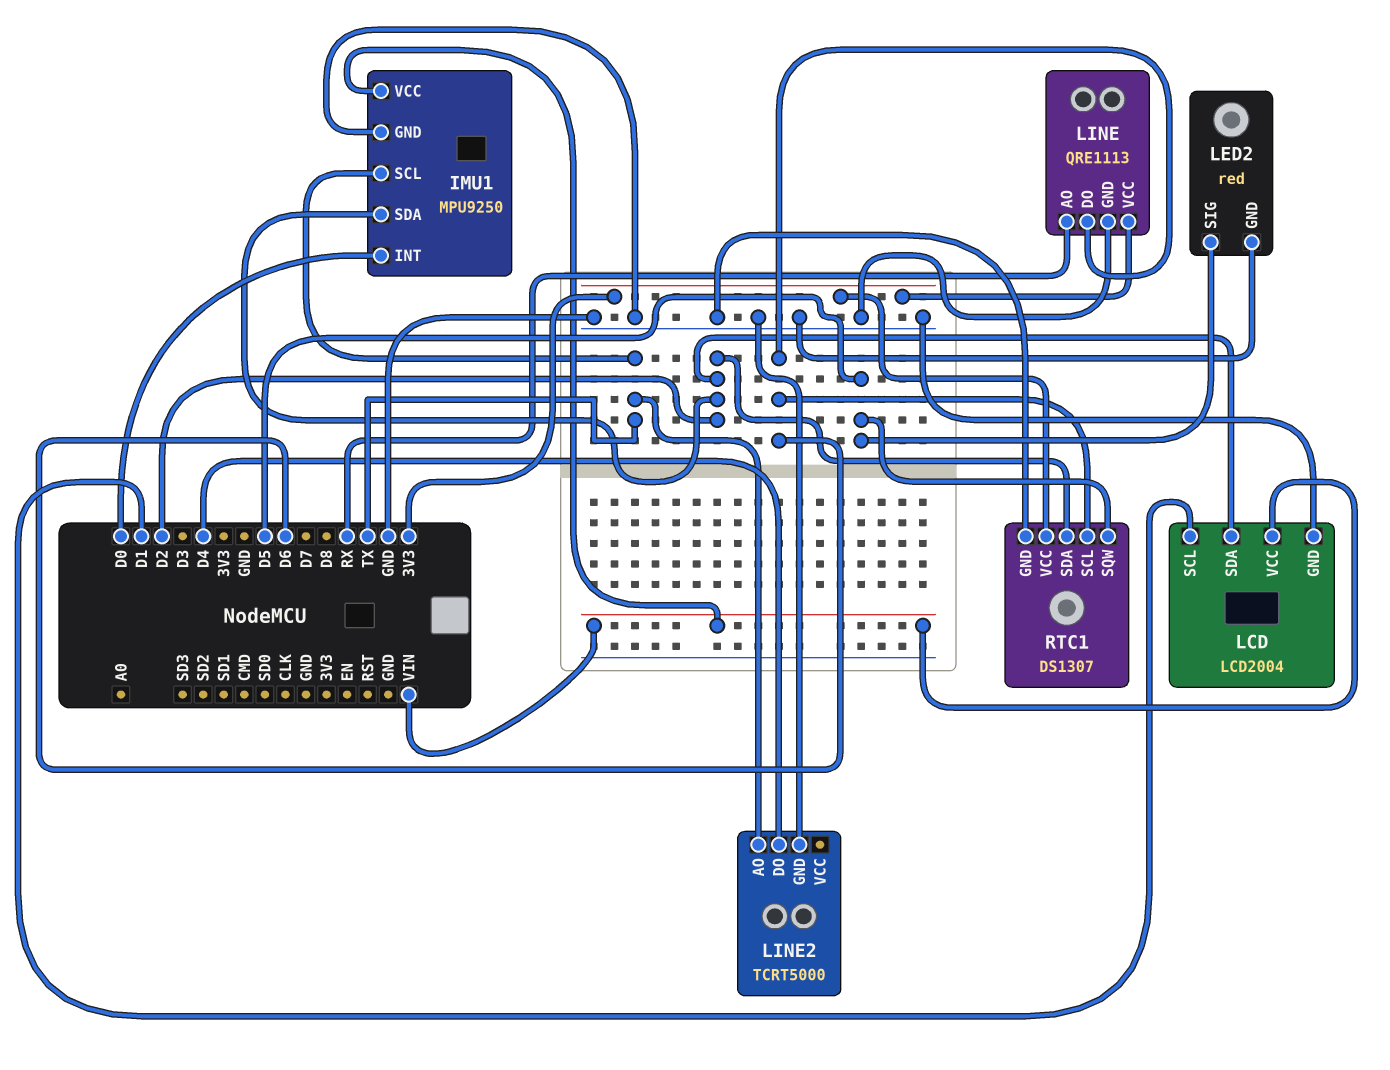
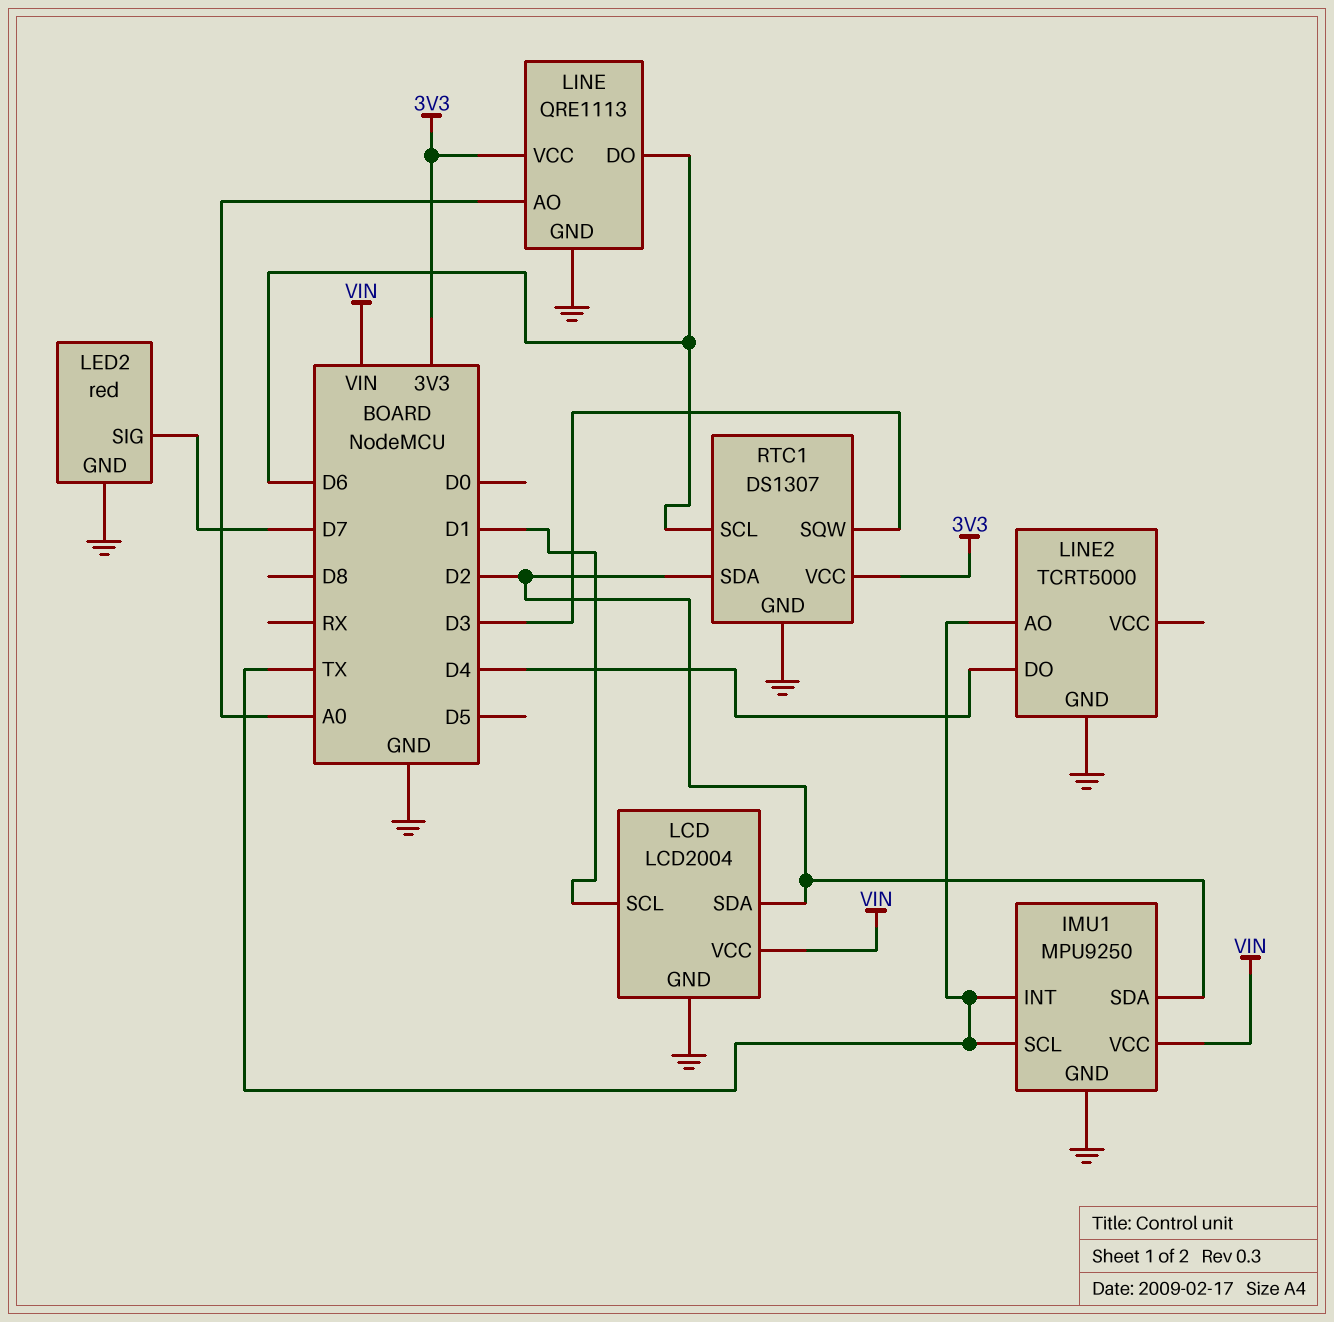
IMU1 pin INT: D0 -> TX
LED2 pin SIG: D5 -> D7
LINE pin AO: RX -> A0
RTC1 pin SQW: D5 -> D3

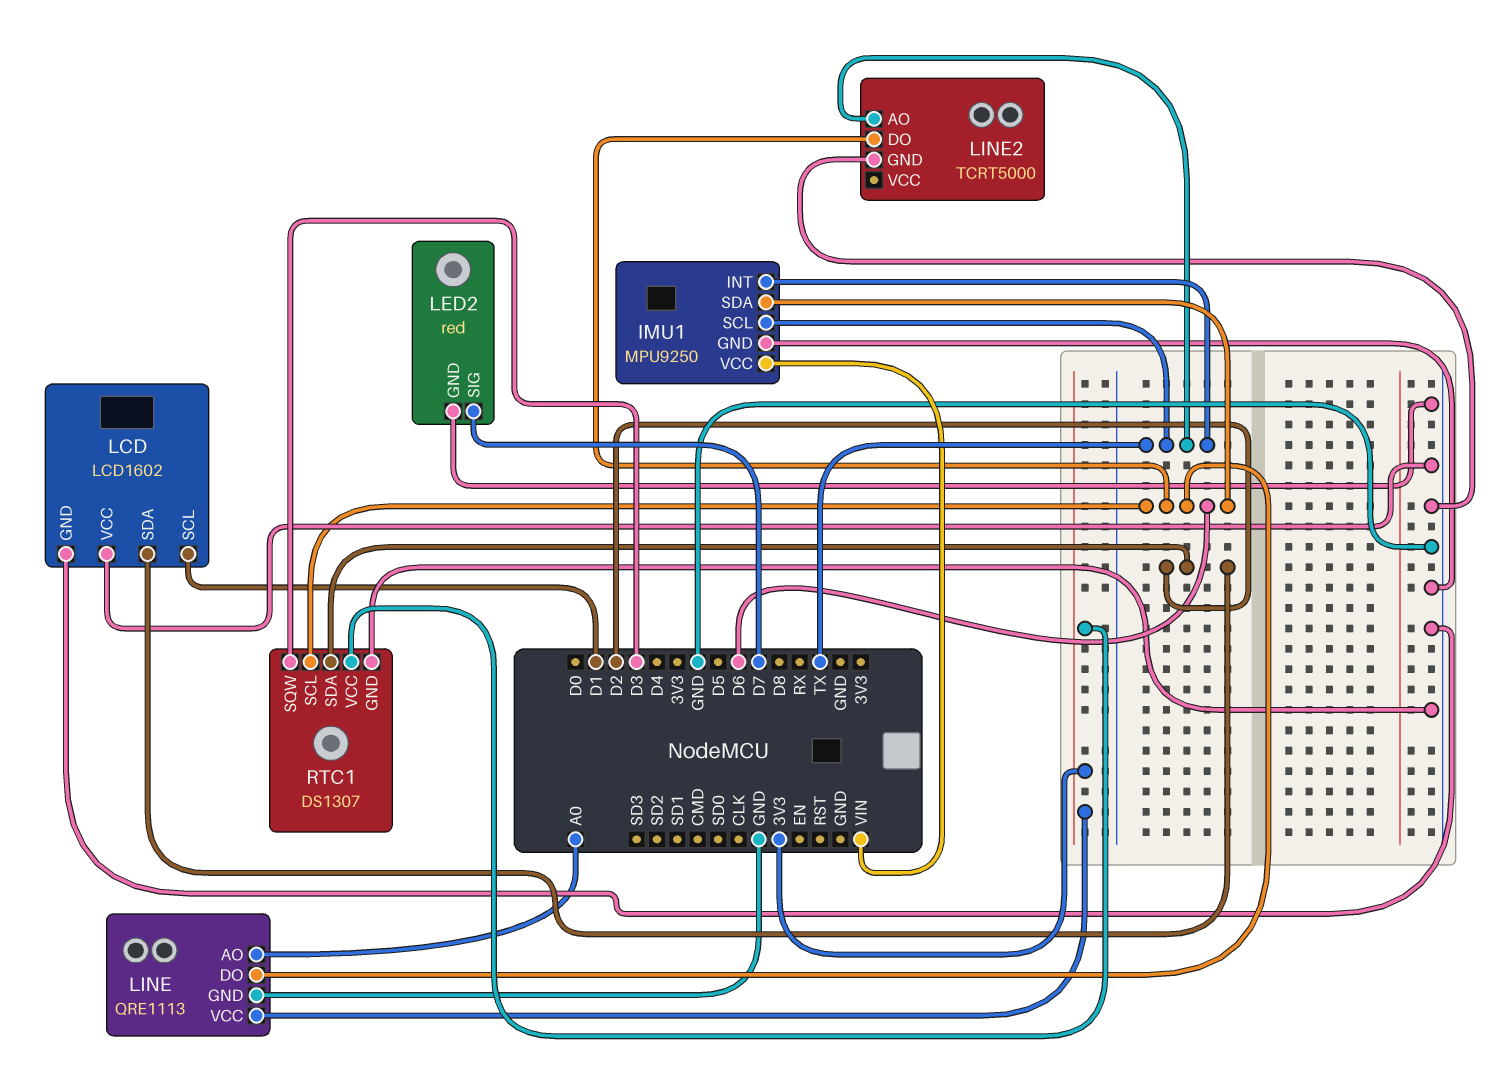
IMU1 pin SDA: D2 -> D6
LCD: LCD2004 -> LCD1602
LCD pin VCC: VIN -> GND
LINE2 pin DO: D4 -> D6

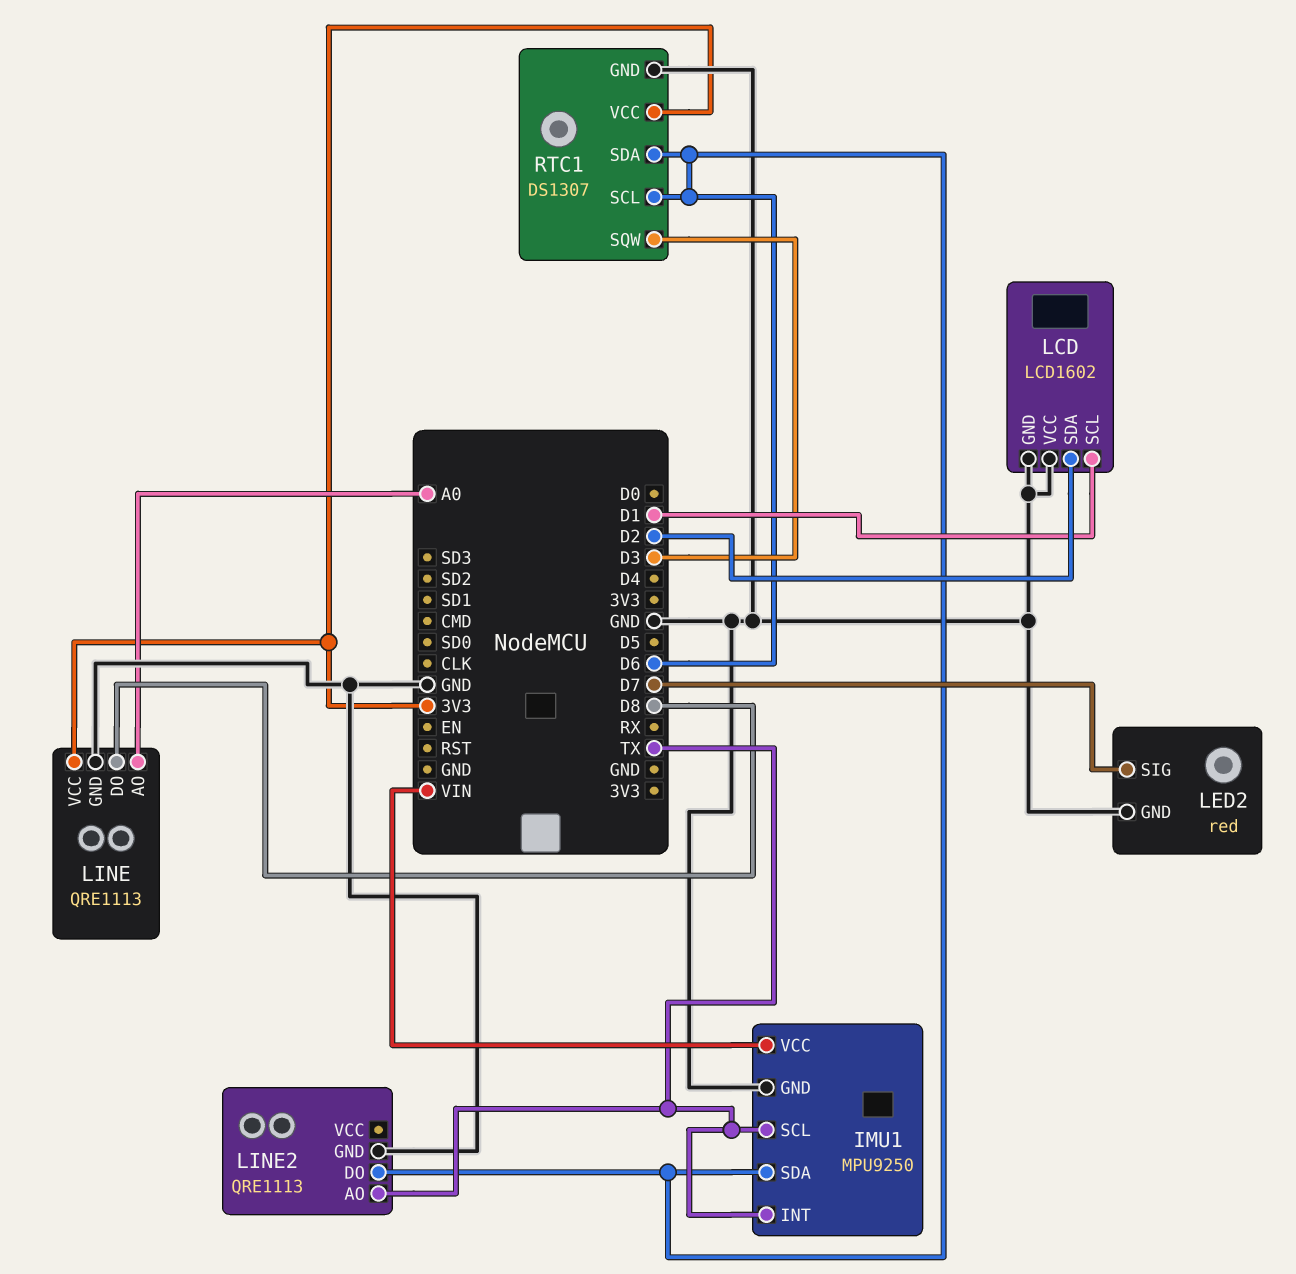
LINE pin DO: D6 -> D8
LINE2: TCRT5000 -> QRE1113
RTC1 pin SDA: D2 -> D6

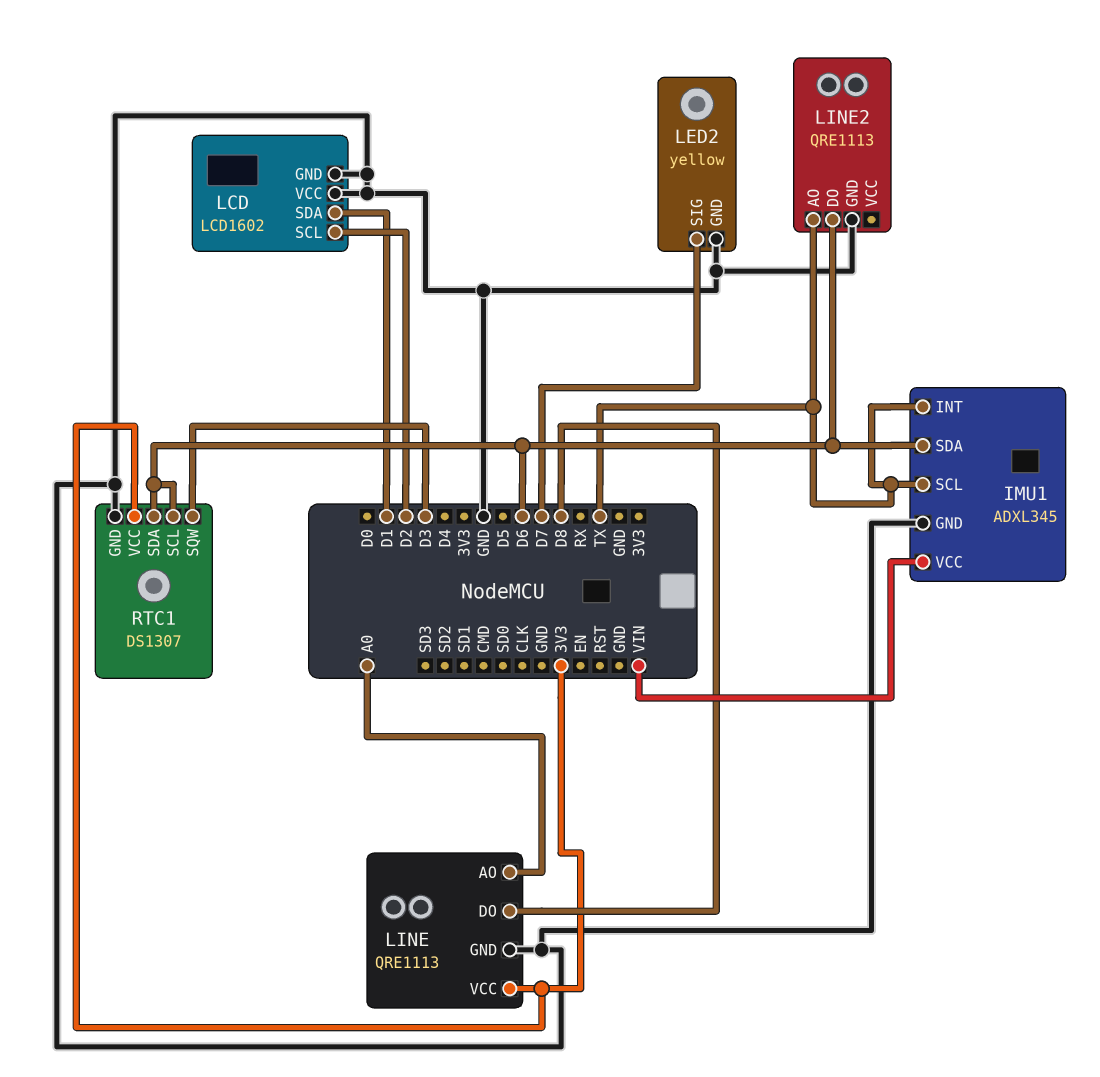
IMU1: MPU9250 -> ADXL345
LCD pin SCL: D1 -> D2
LCD pin SDA: D2 -> D1
LED2: red -> yellow

